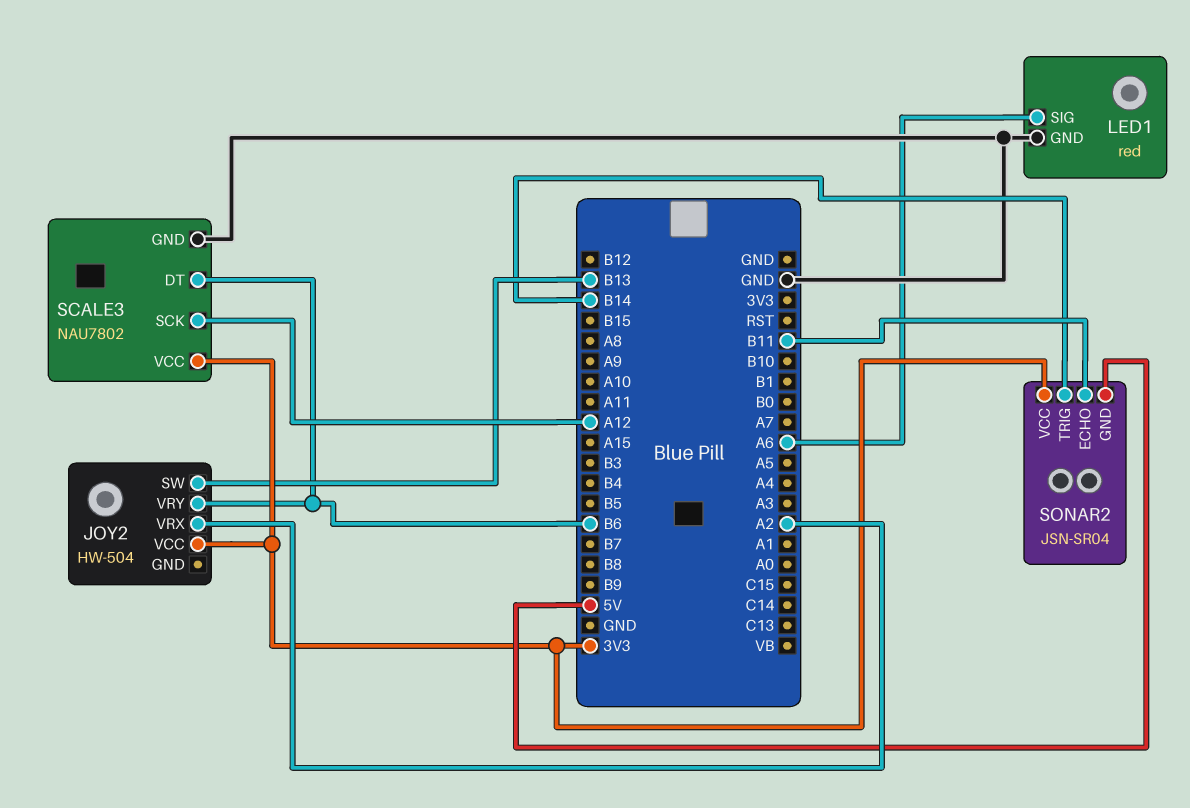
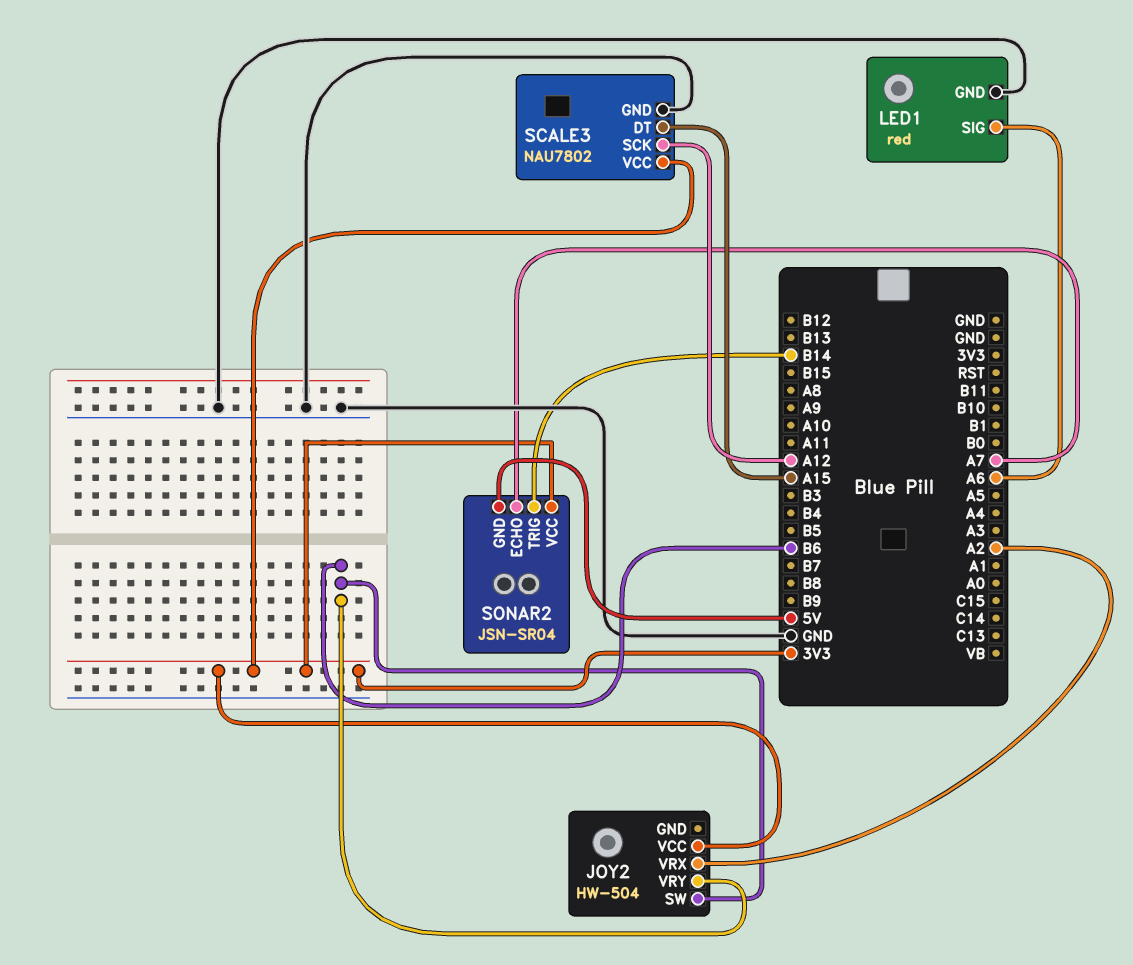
JOY2 pin SW: B13 -> B6
SCALE3 pin DT: B6 -> A15
SONAR2 pin ECHO: B11 -> A7

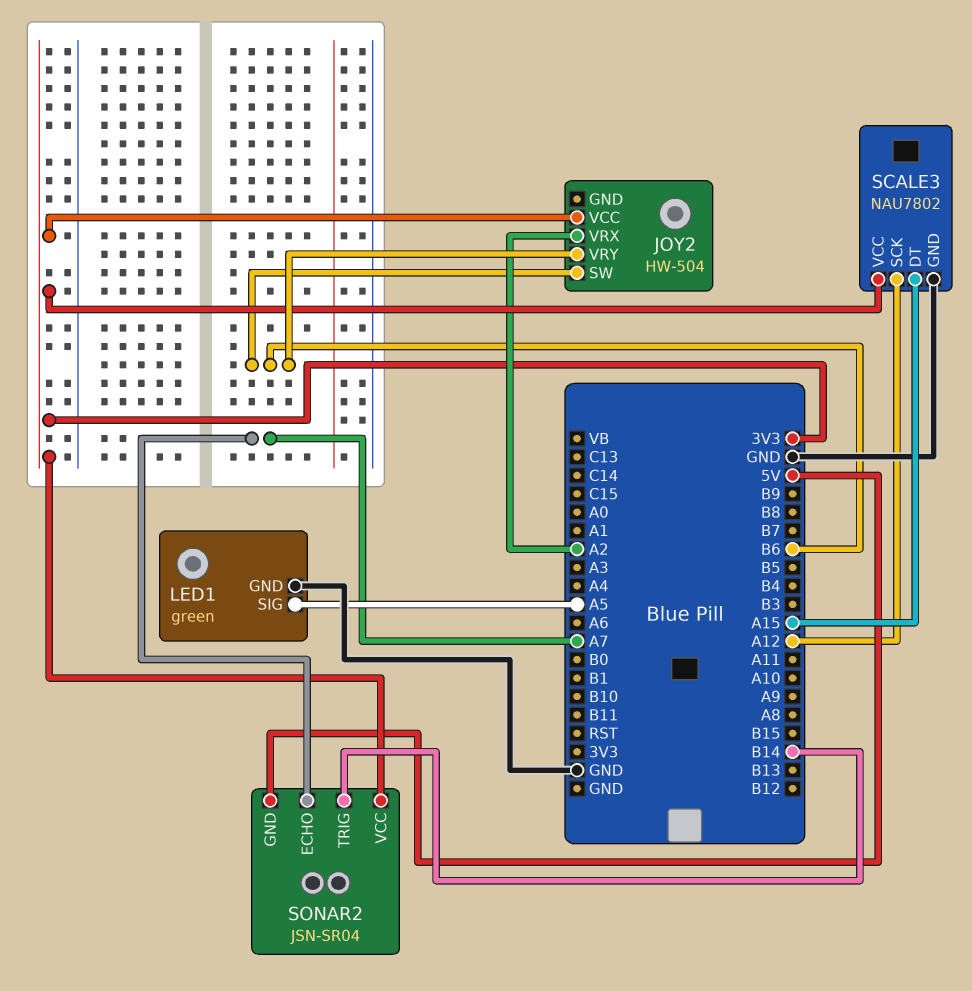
LED1: red -> green
LED1 pin SIG: A6 -> A5

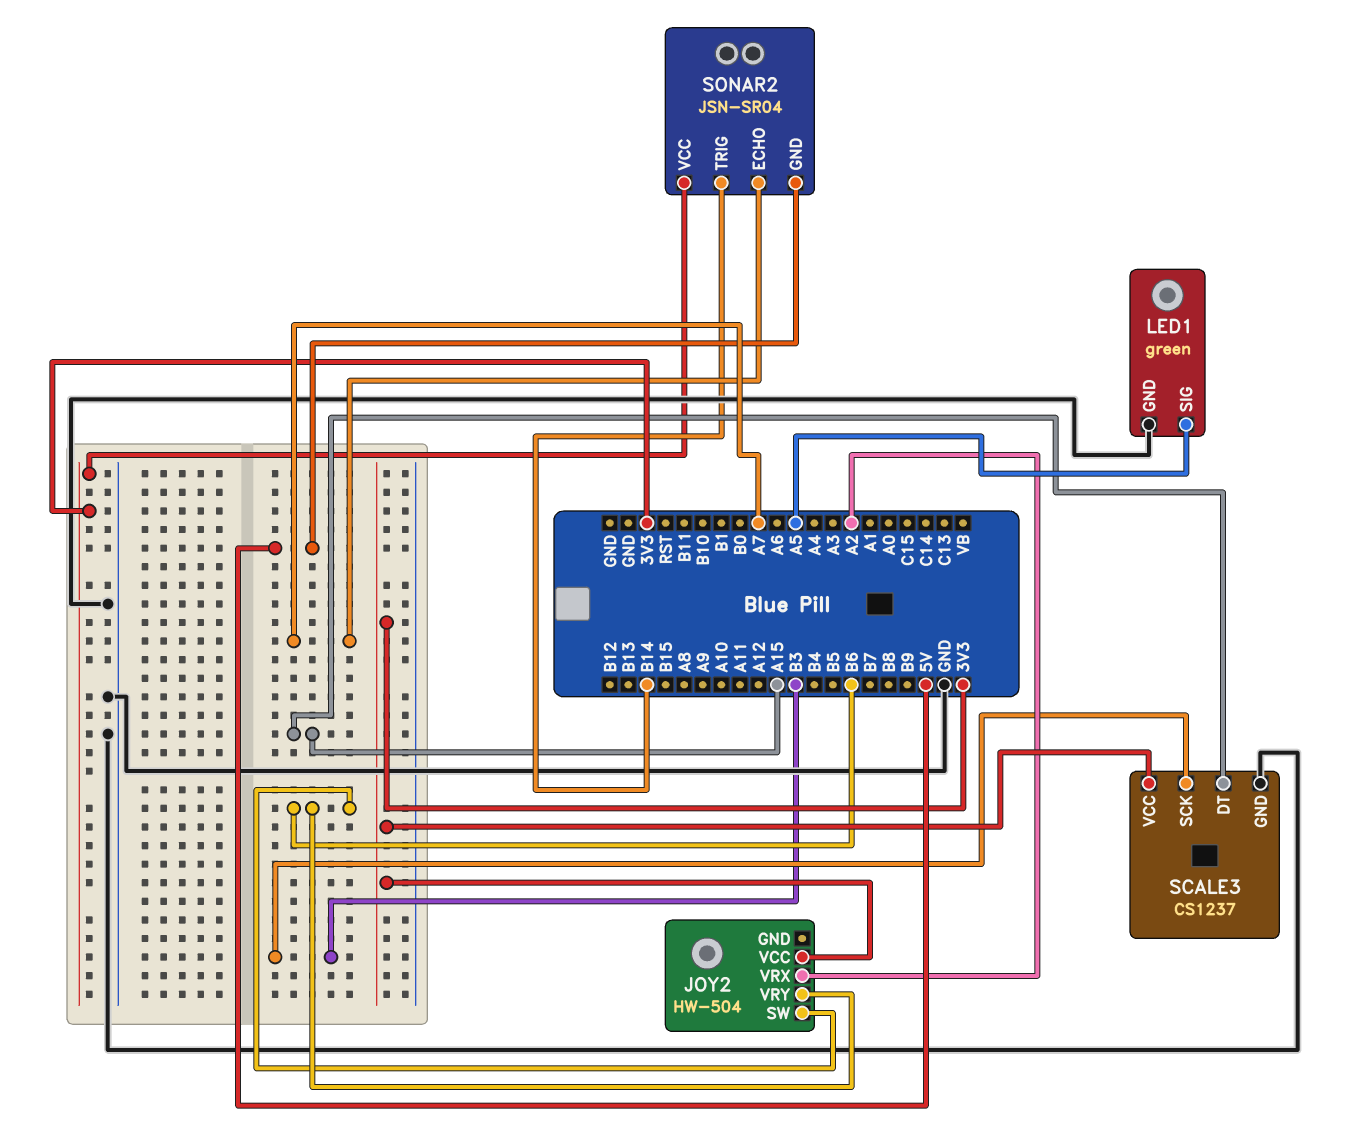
SCALE3: NAU7802 -> CS1237
SCALE3 pin SCK: A12 -> B3

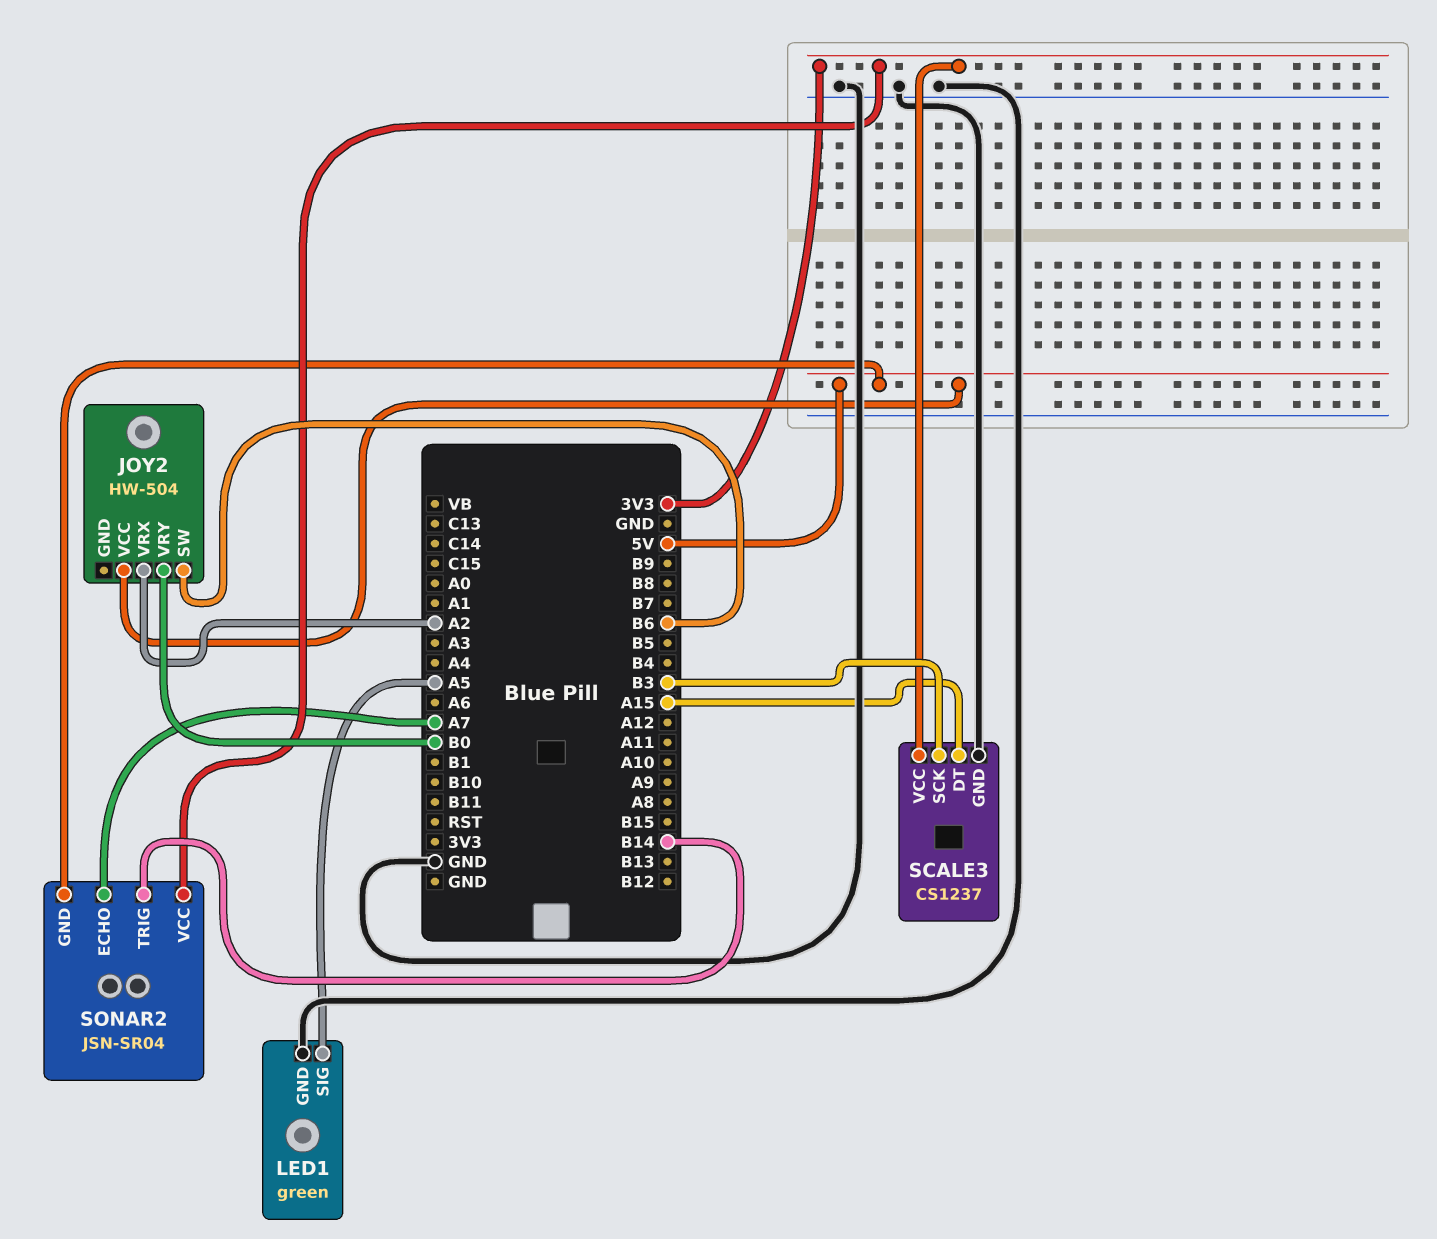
JOY2 pin VCC: 3V3 -> 5V
JOY2 pin VRY: B6 -> B0

